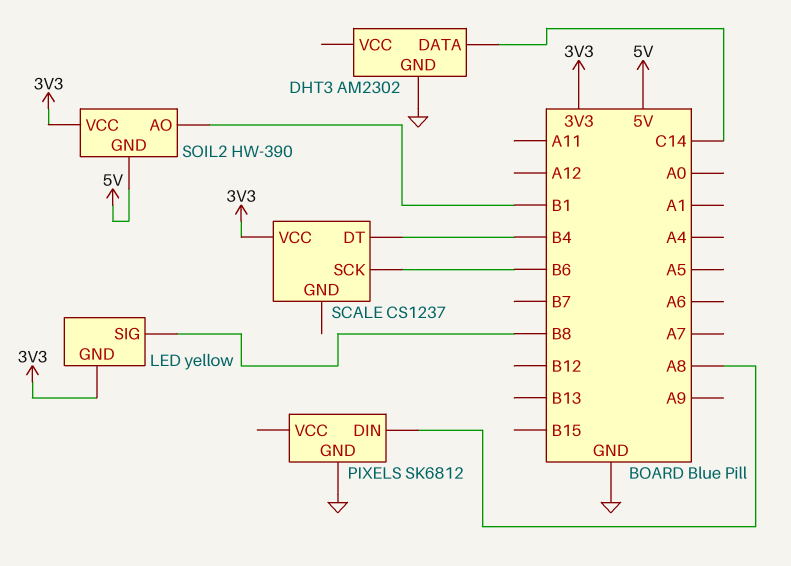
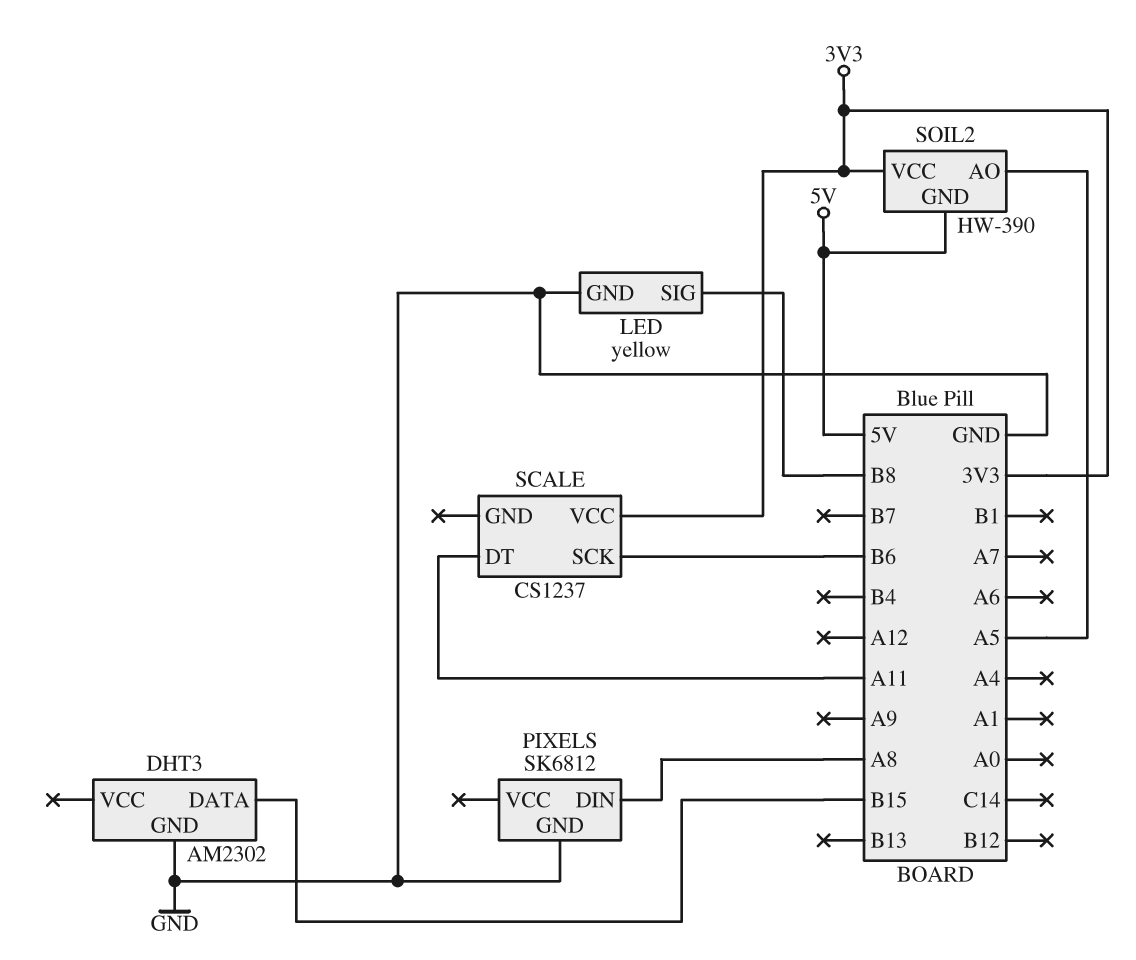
DHT3 pin DATA: C14 -> B15
LED pin GND: 3V3 -> GND
SCALE pin DT: B4 -> A11
SOIL2 pin AO: B1 -> A5

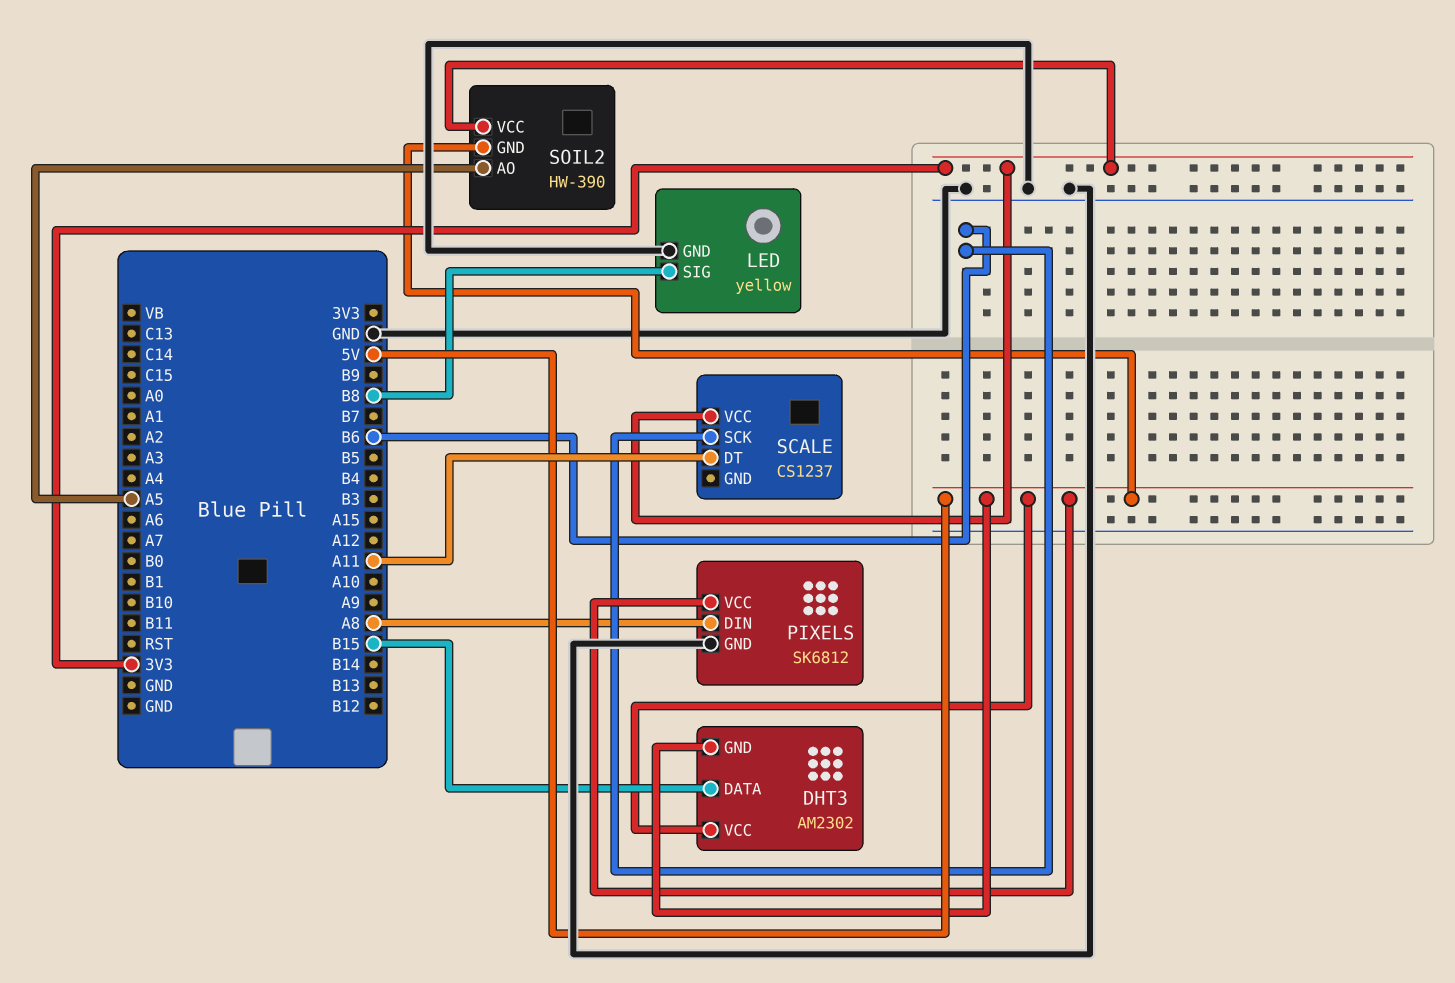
DHT3 pin GND: GND -> 5V
DHT3 pin VCC: none -> 5V
PIXELS pin VCC: none -> 5V

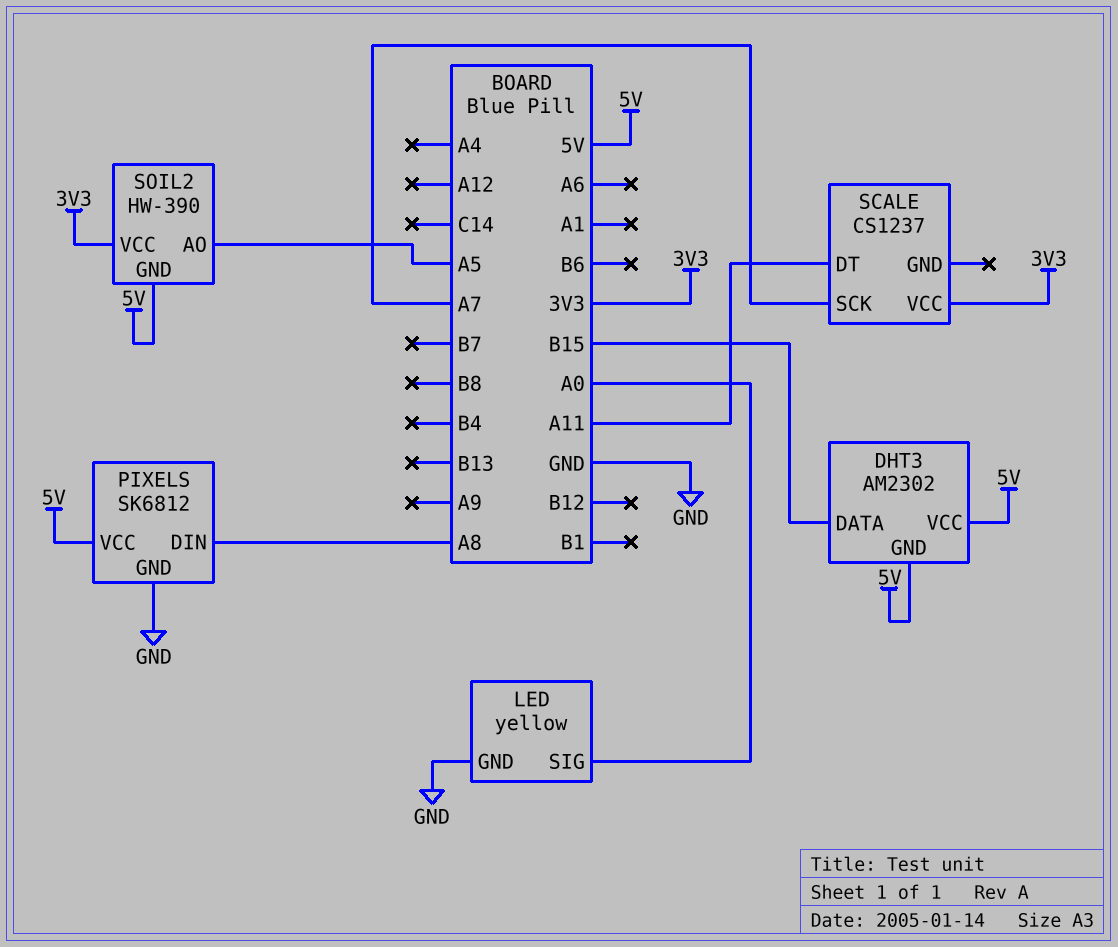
LED pin SIG: B8 -> A0
SCALE pin SCK: B6 -> A7

